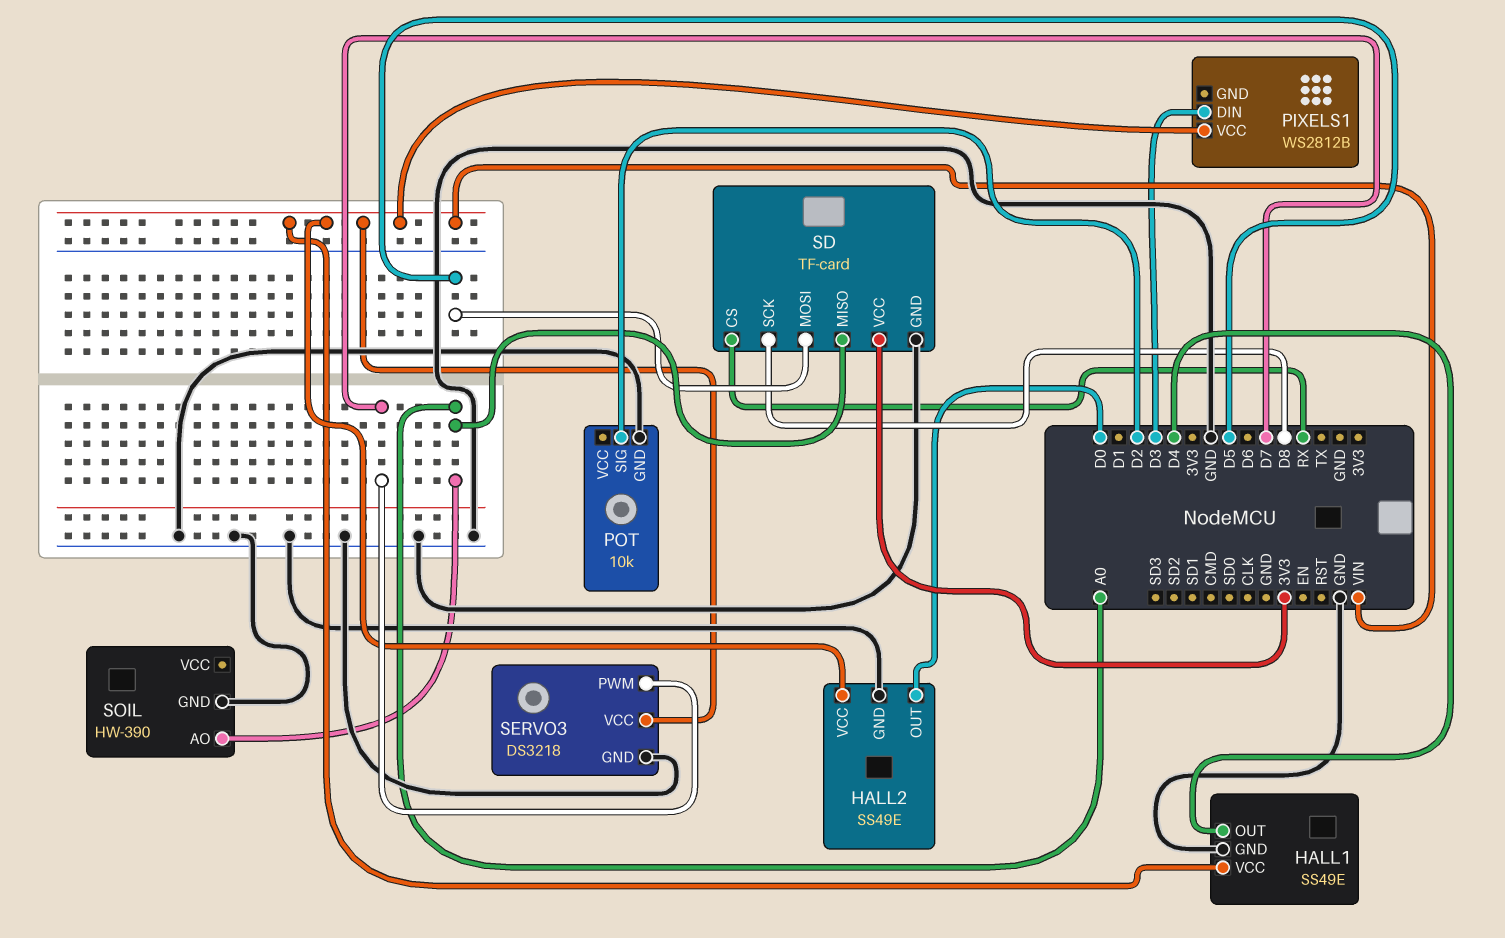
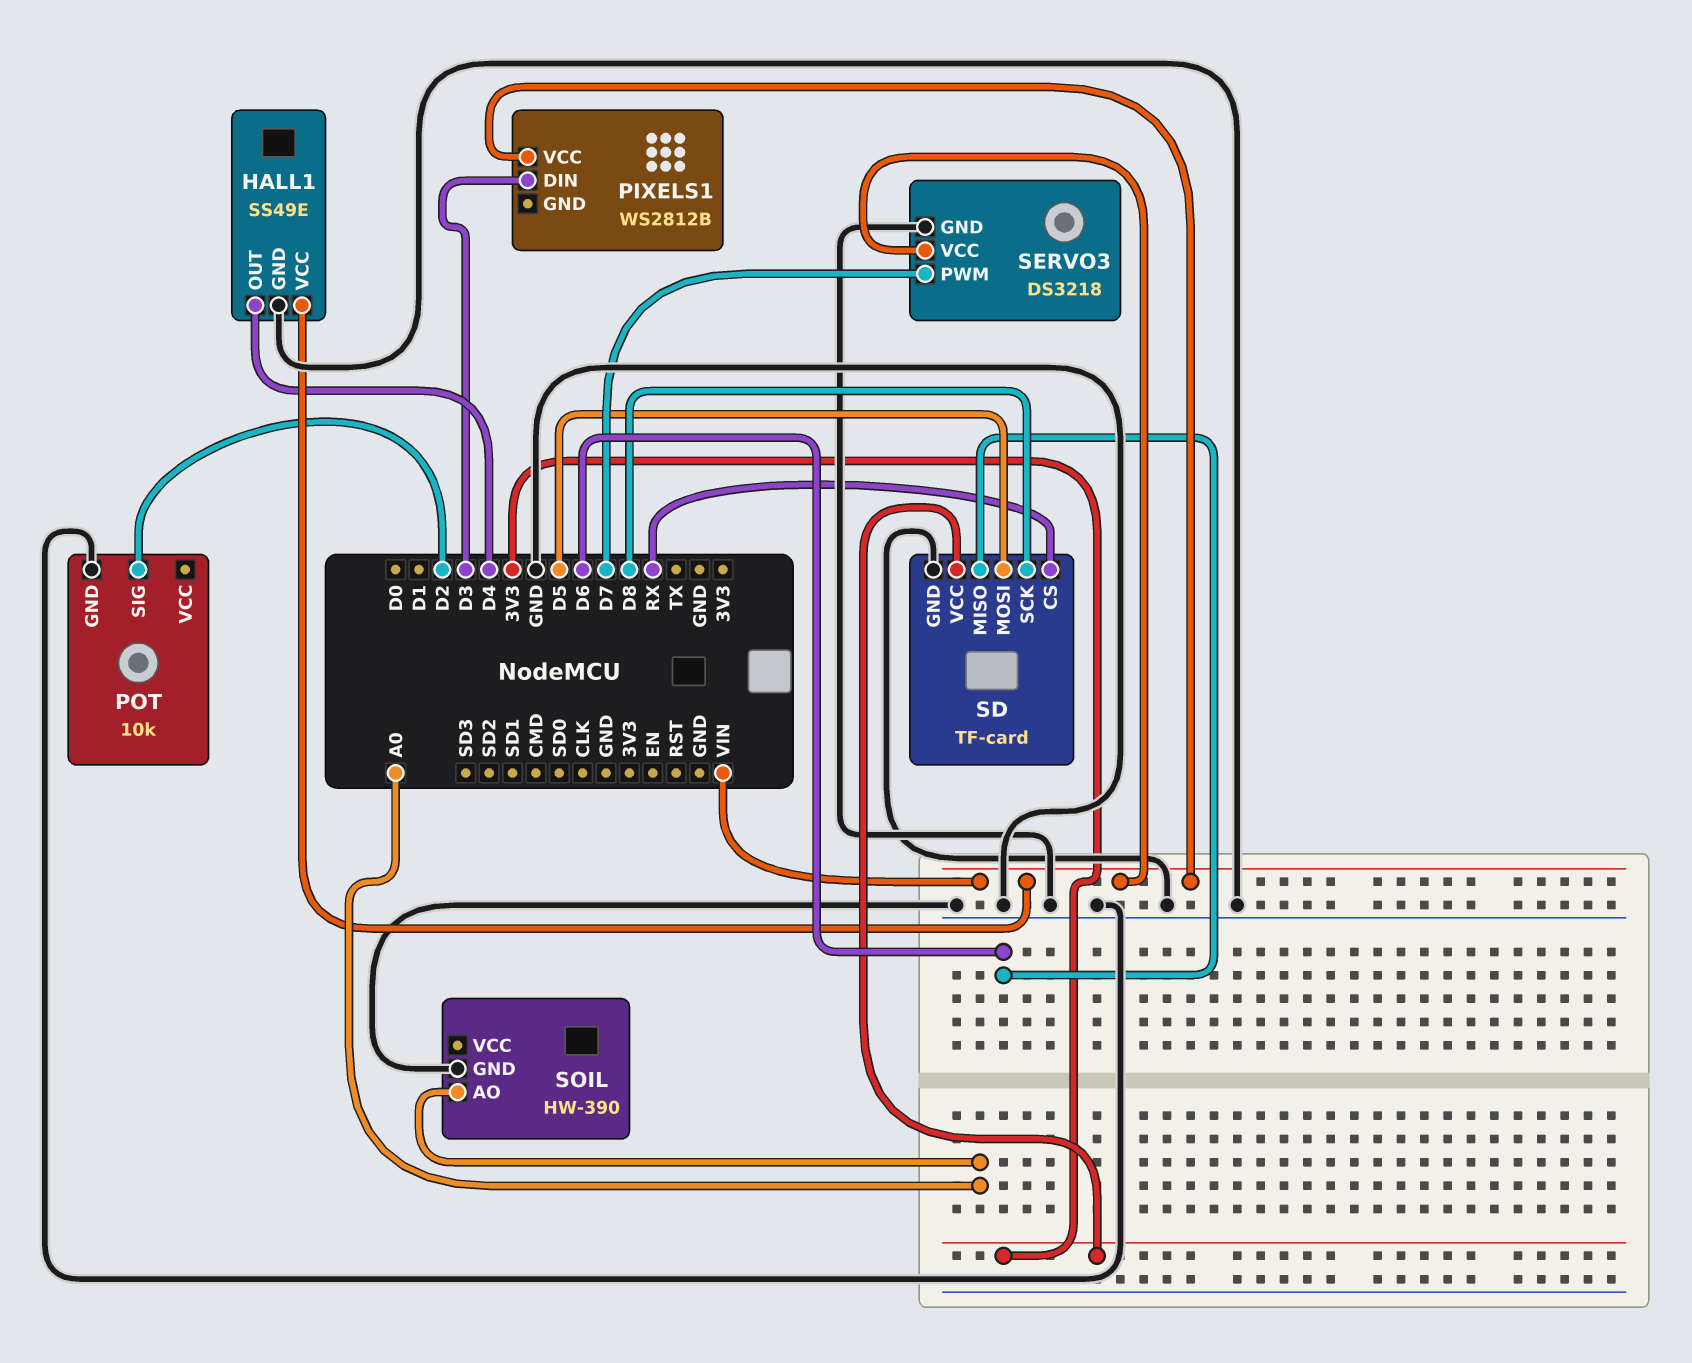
HALL2: SS49E -> none
HALL2 pin GND: GND -> none
HALL2 pin OUT: D0 -> none
HALL2 pin VCC: VIN -> none
SD pin MISO: A0 -> D6

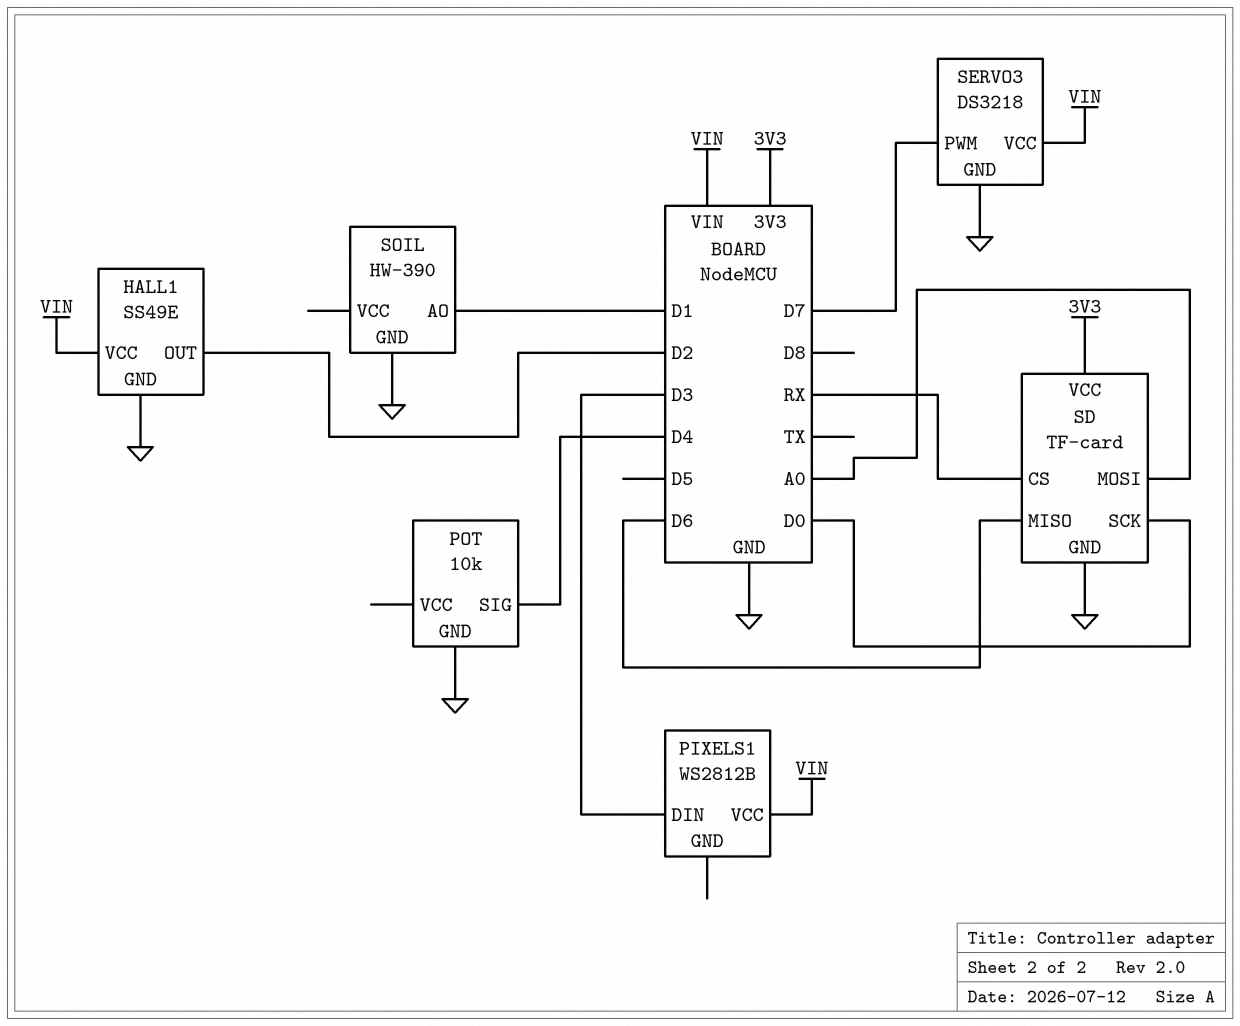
HALL1 pin OUT: D4 -> D2
POT pin SIG: D2 -> D4
SD pin MOSI: D5 -> A0
SD pin SCK: D8 -> D0
SOIL pin AO: A0 -> D1

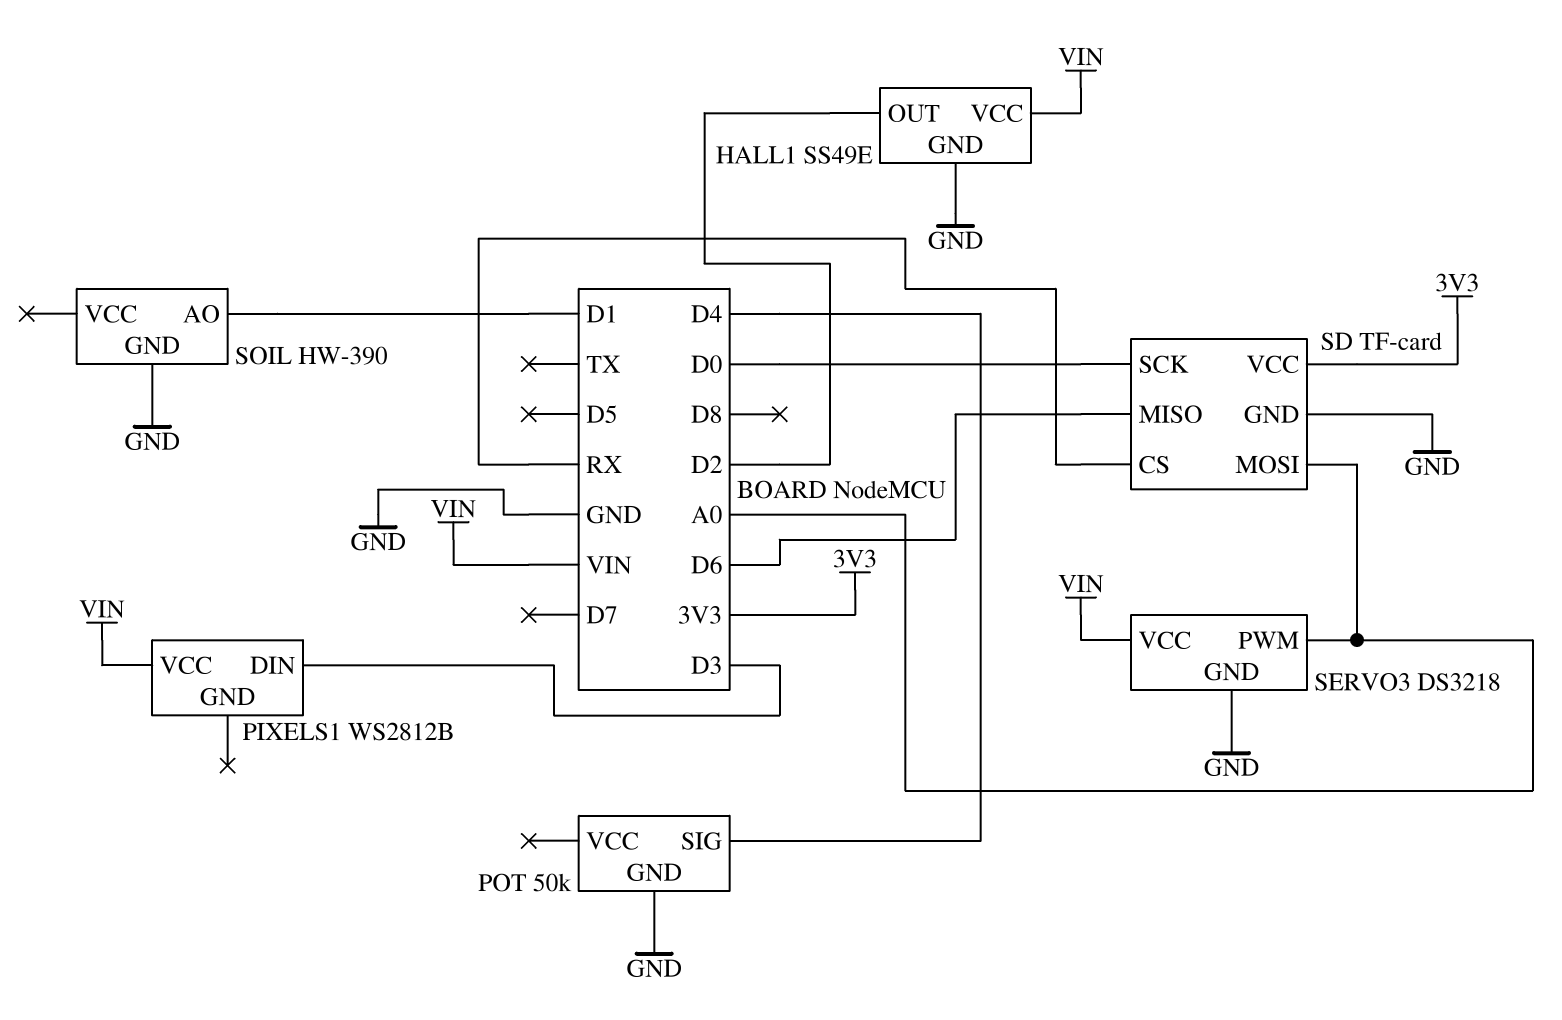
POT: 10k -> 50k
SERVO3 pin PWM: D7 -> A0

